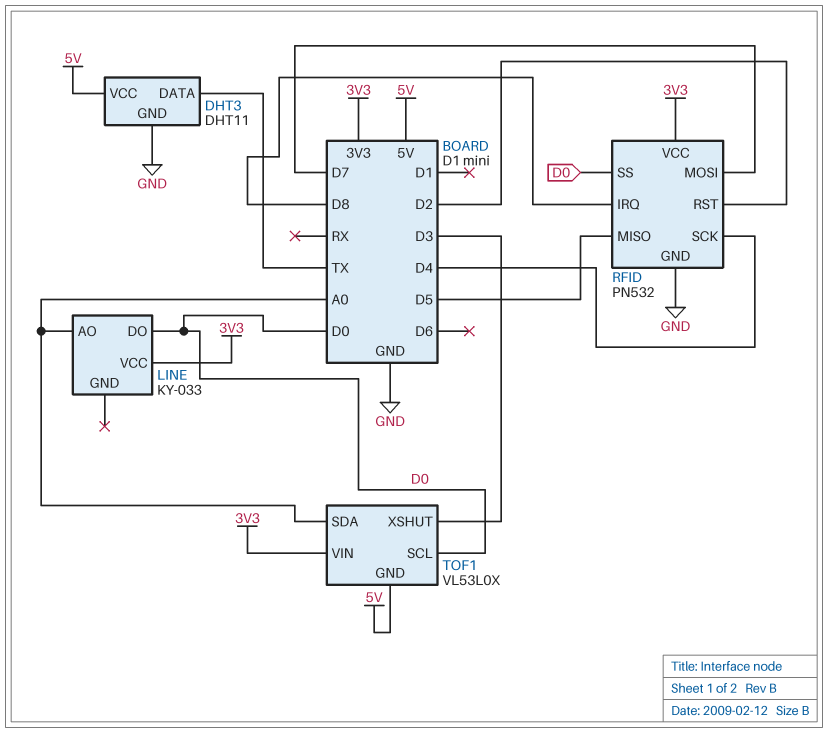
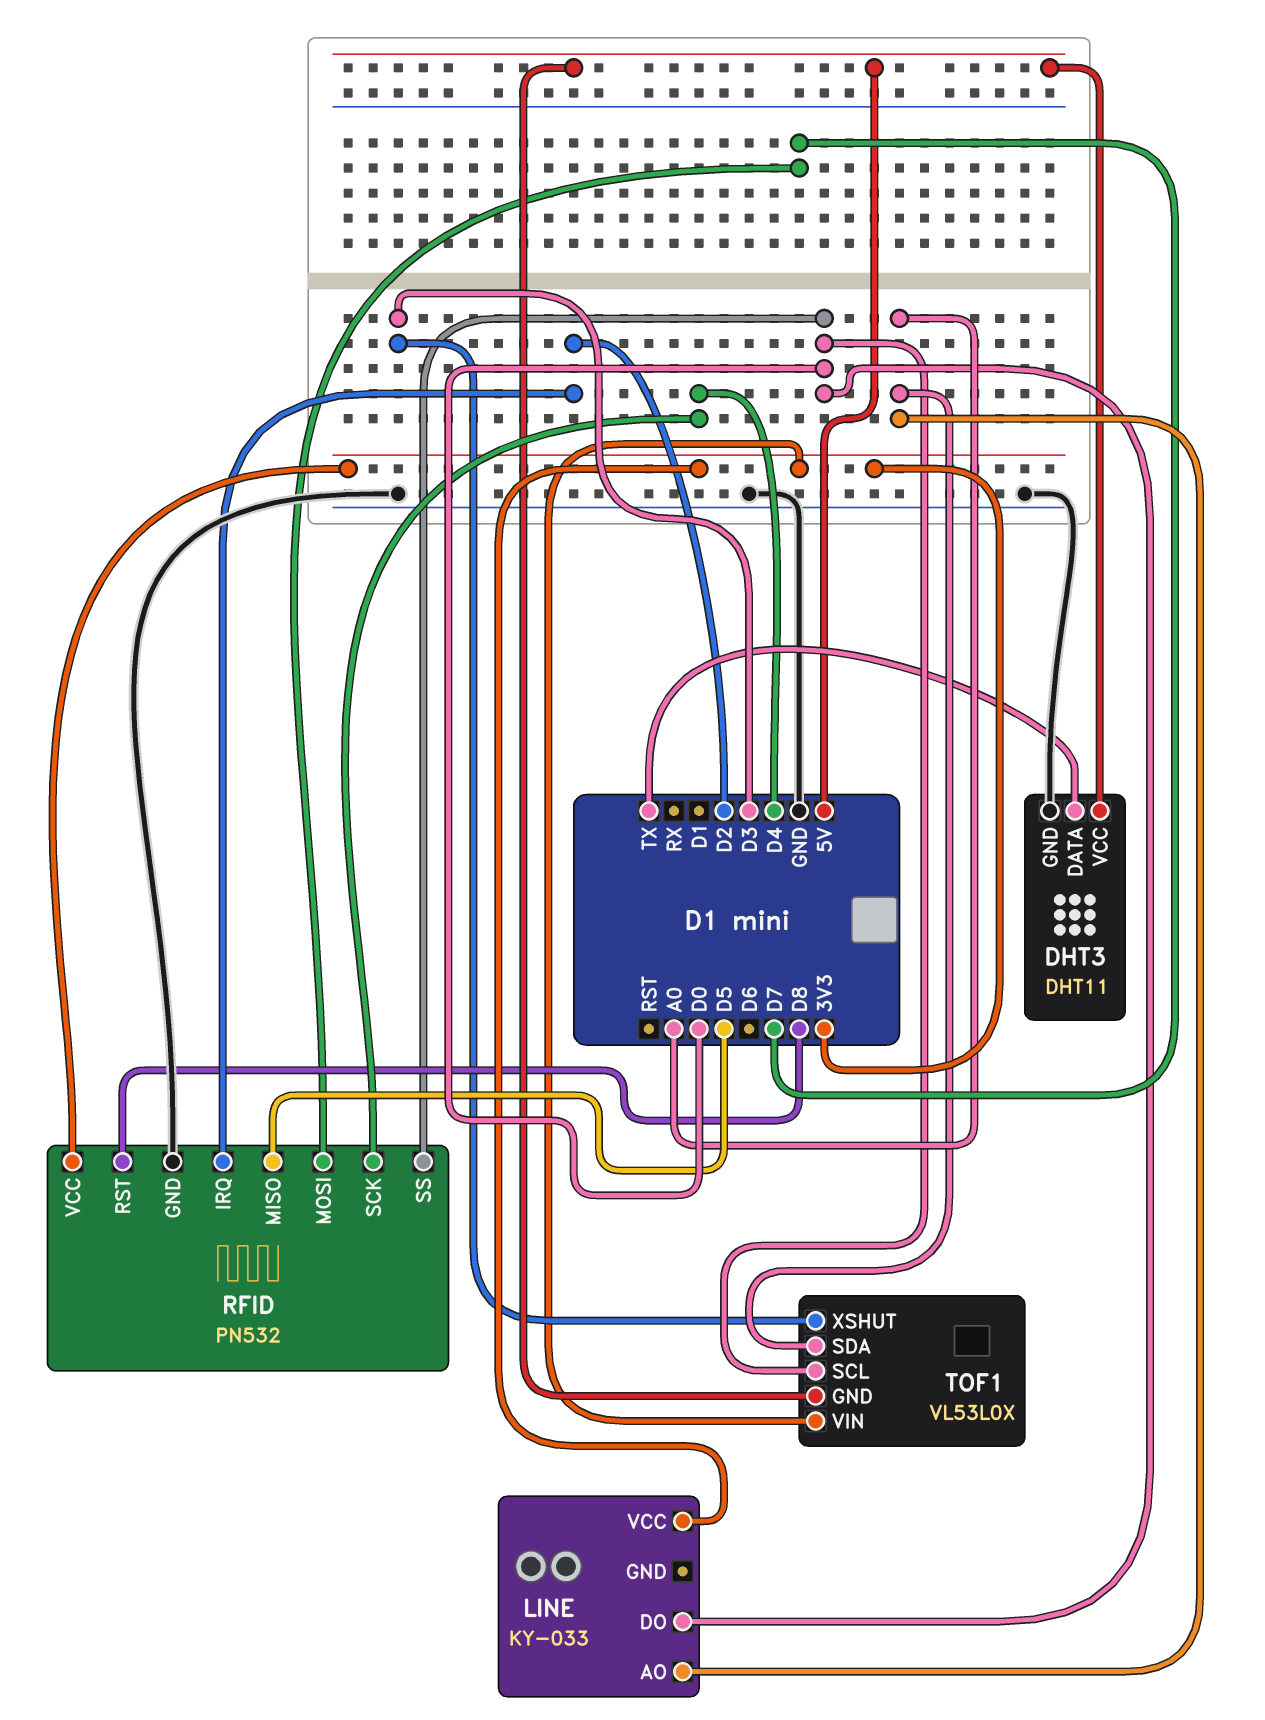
RFID pin IRQ: D8 -> D2
RFID pin RST: D2 -> D8

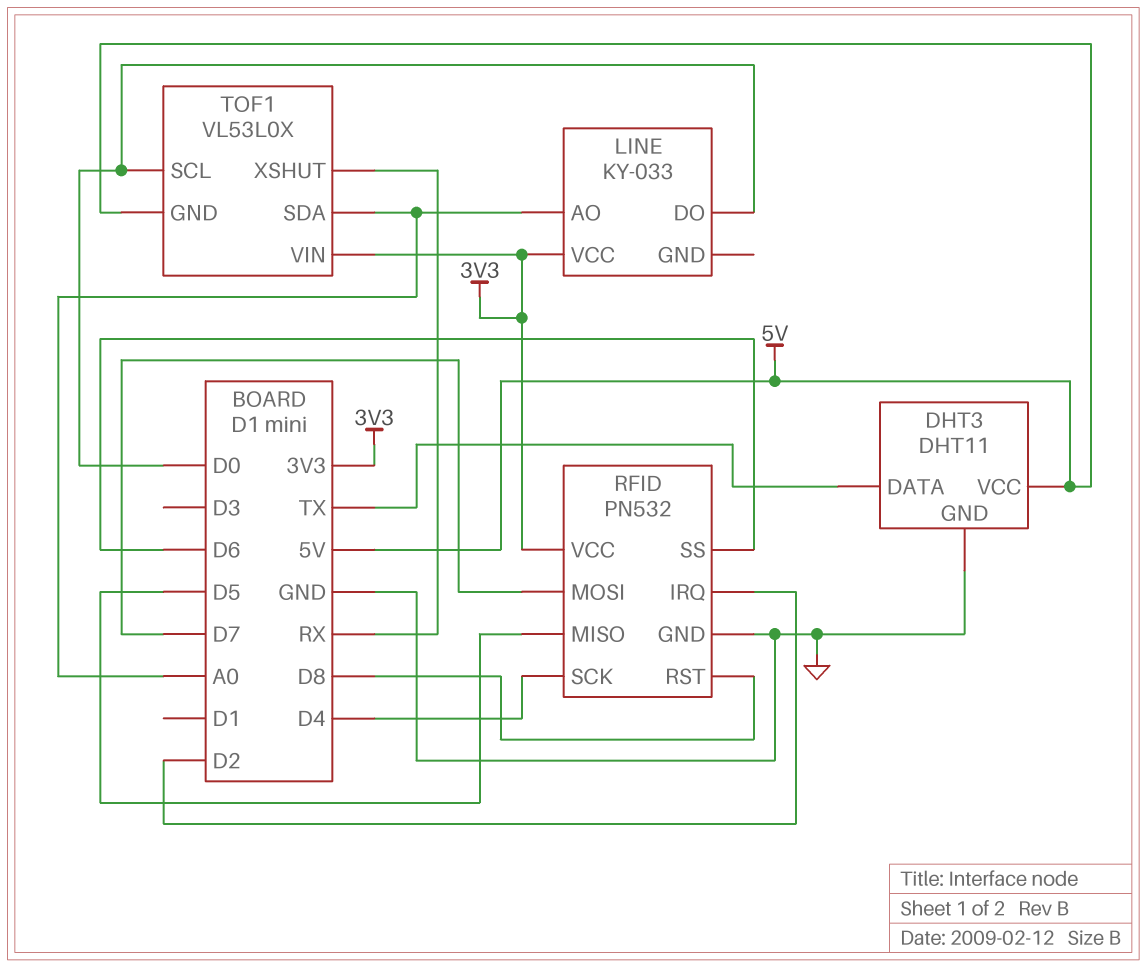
RFID pin SS: D0 -> D6
TOF1 pin XSHUT: D3 -> RX

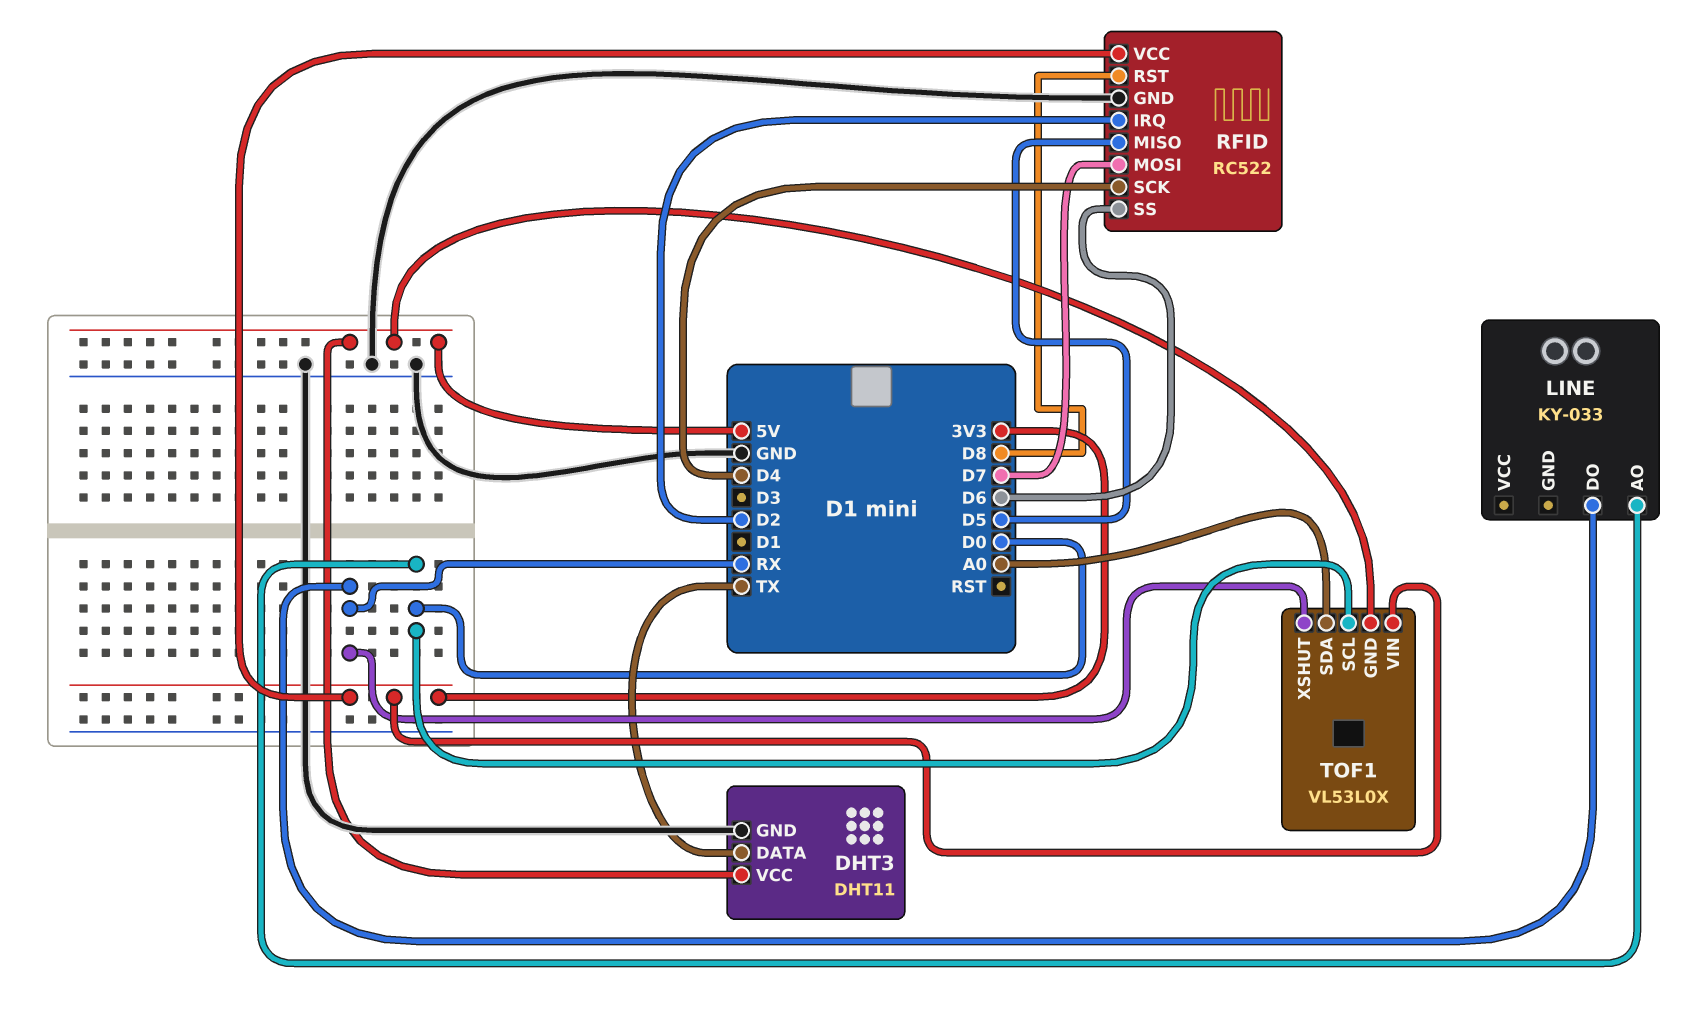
LINE pin AO: A0 -> D0
LINE pin DO: D0 -> RX
LINE pin VCC: 3V3 -> none
RFID: PN532 -> RC522

